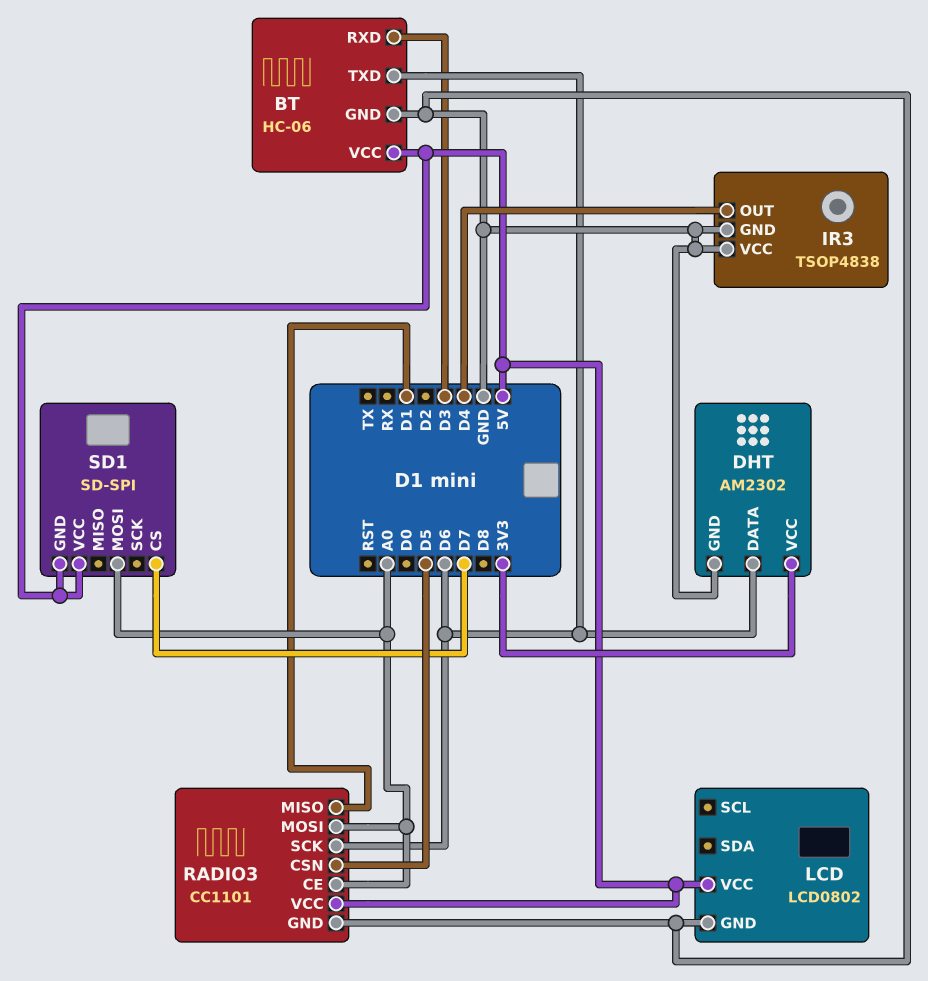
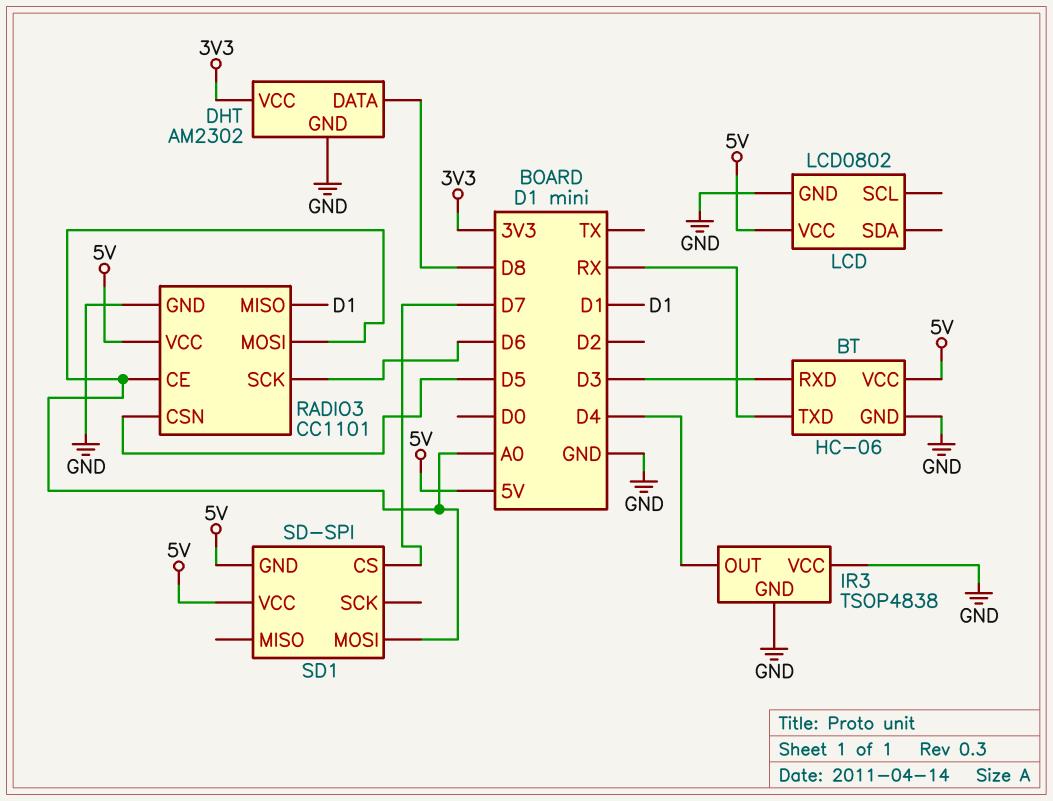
BT pin TXD: D6 -> RX
DHT pin DATA: D6 -> D8

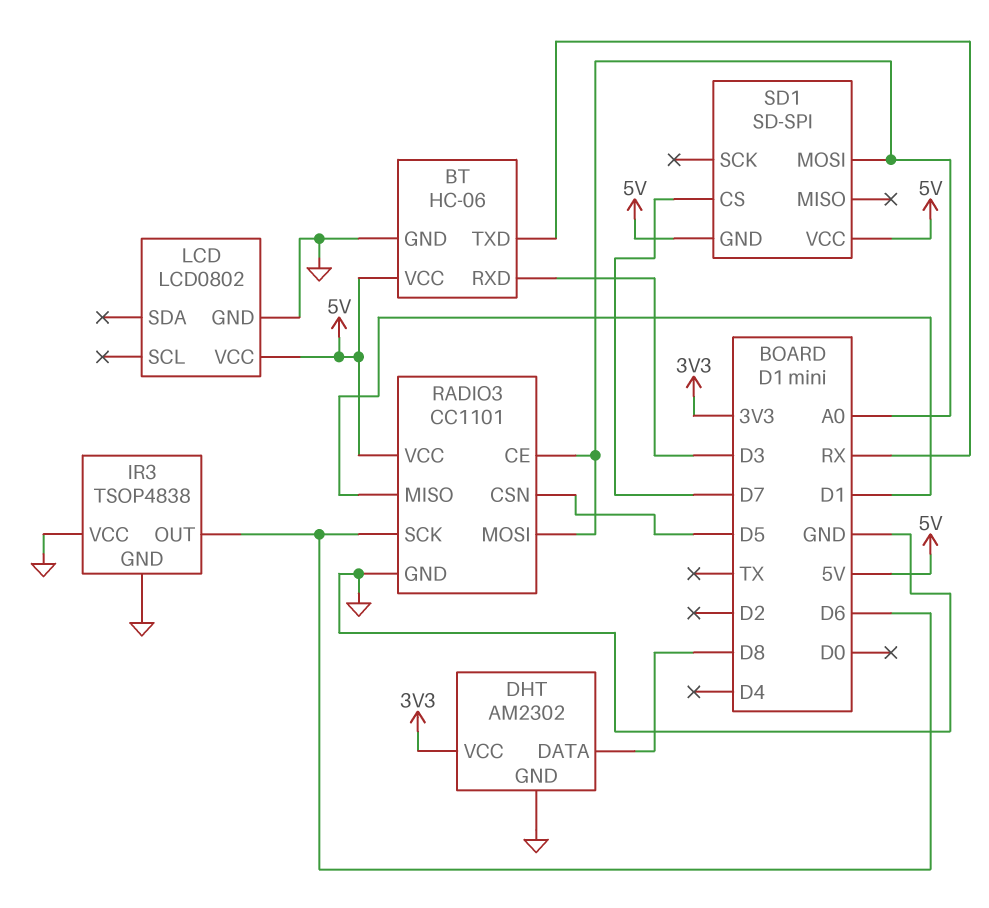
IR3 pin OUT: D4 -> D6

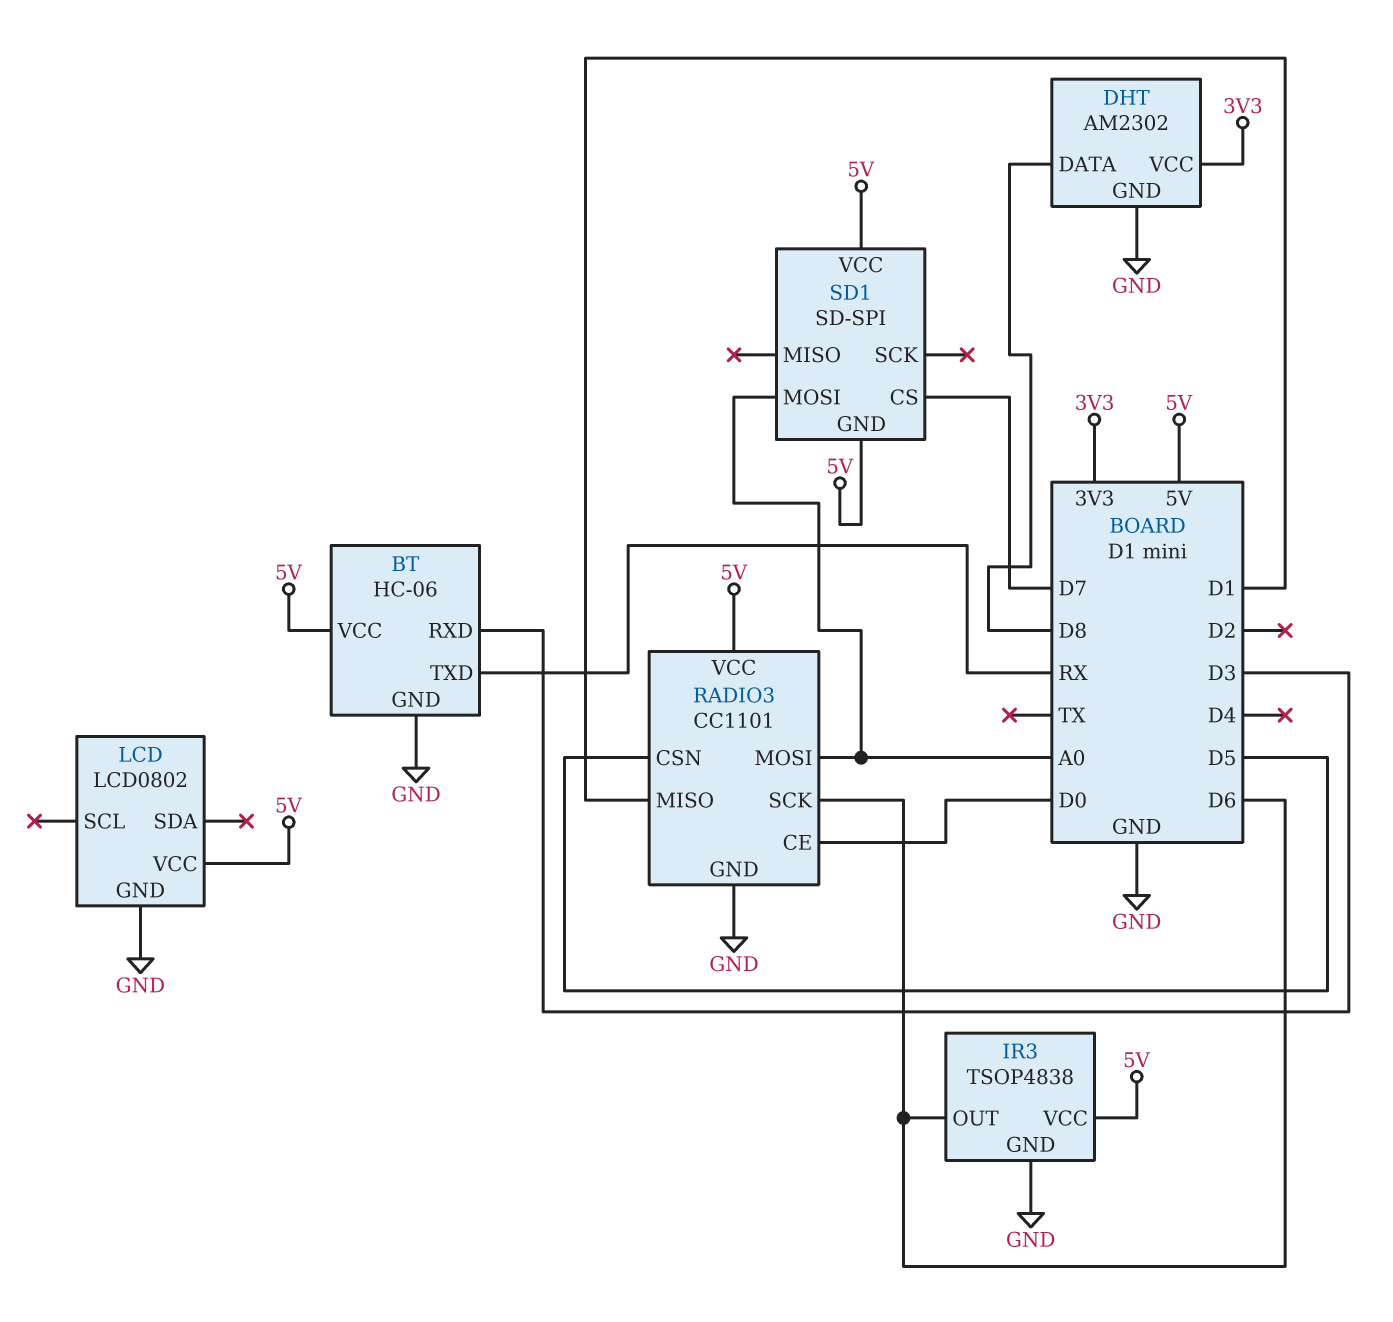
IR3 pin VCC: GND -> 5V
RADIO3 pin CE: A0 -> D0

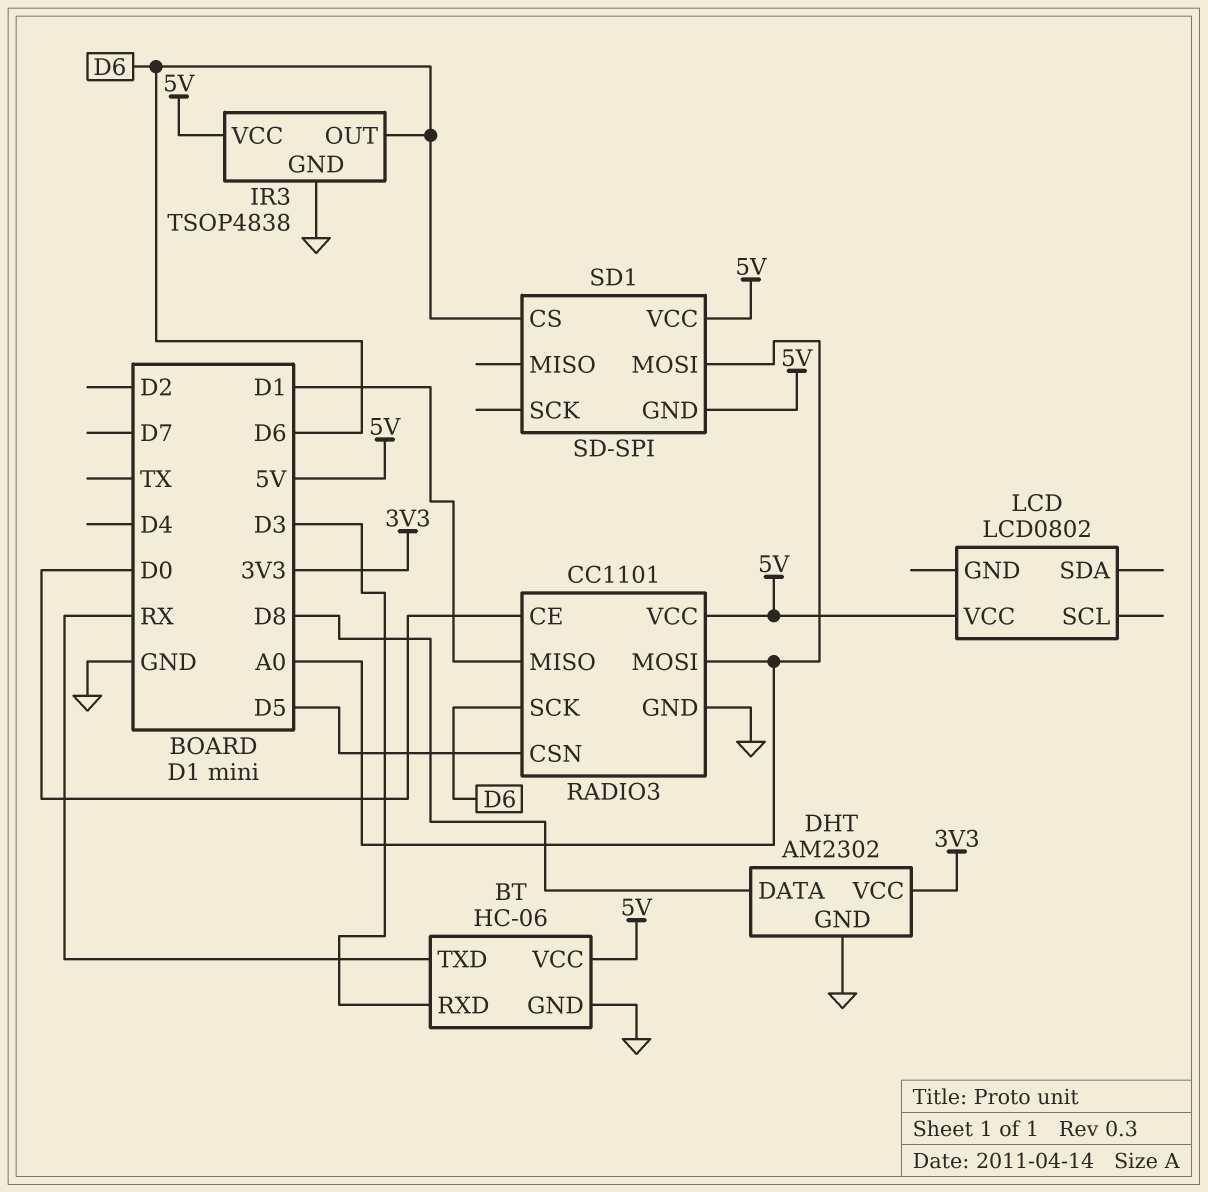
LCD pin GND: GND -> none
SD1 pin CS: D7 -> D6

